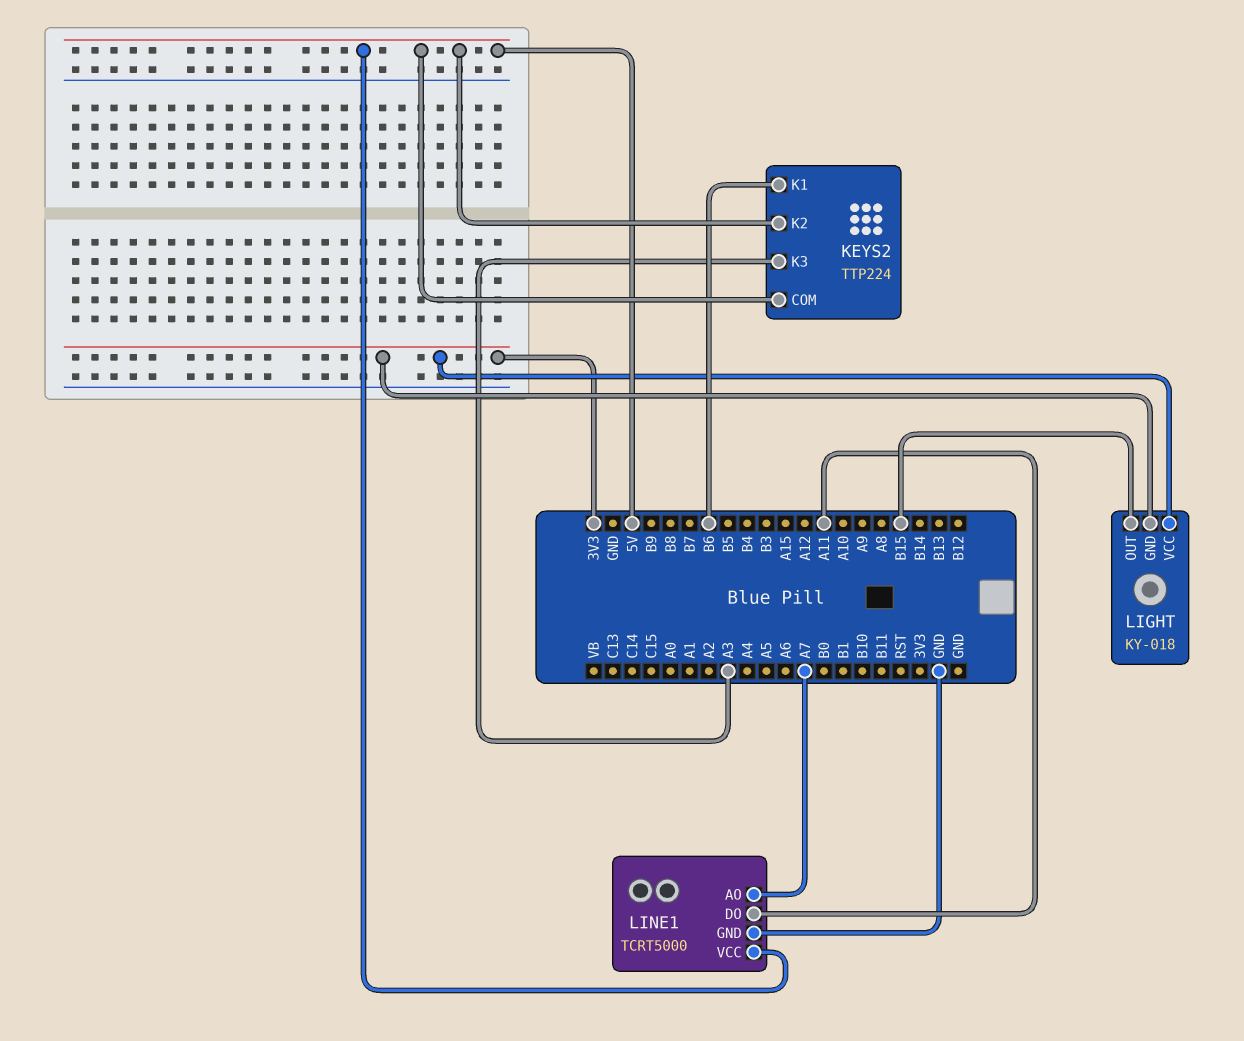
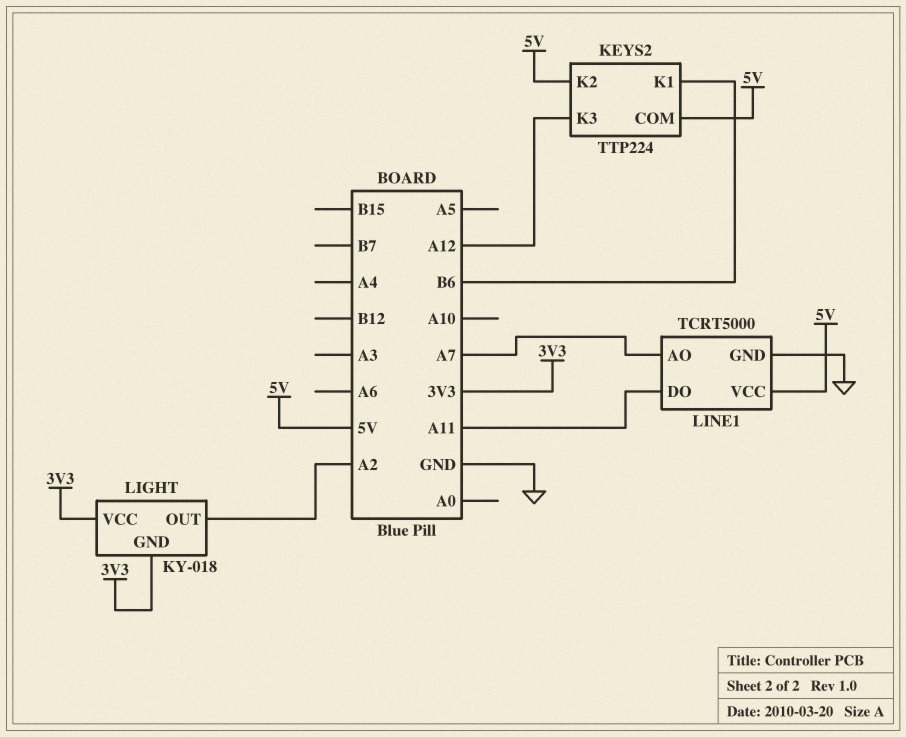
KEYS2 pin K3: A3 -> A12
LIGHT pin OUT: B15 -> A2

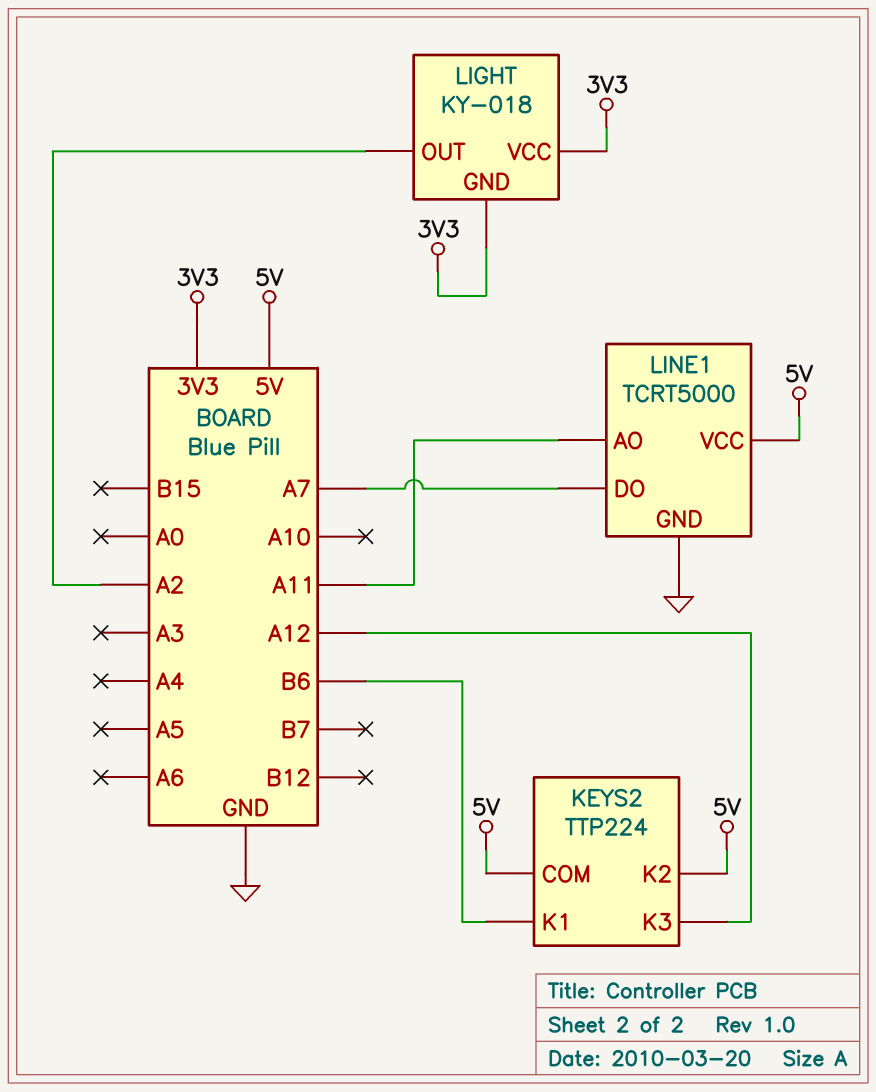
LINE1 pin AO: A7 -> A11
LINE1 pin DO: A11 -> A7

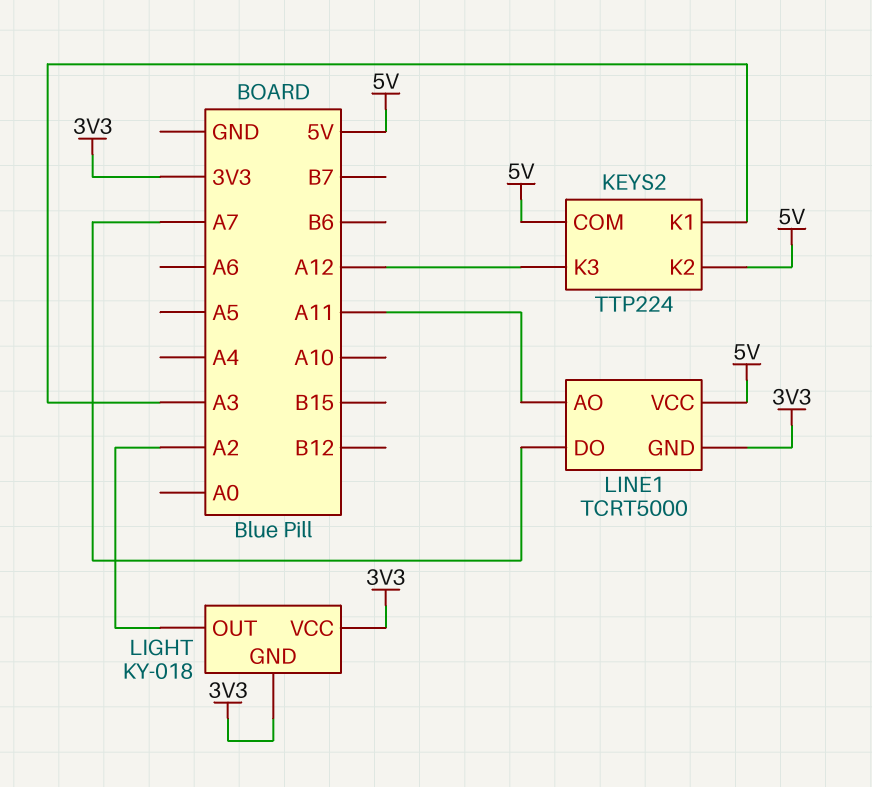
KEYS2 pin K1: B6 -> A3
LINE1 pin GND: GND -> 3V3

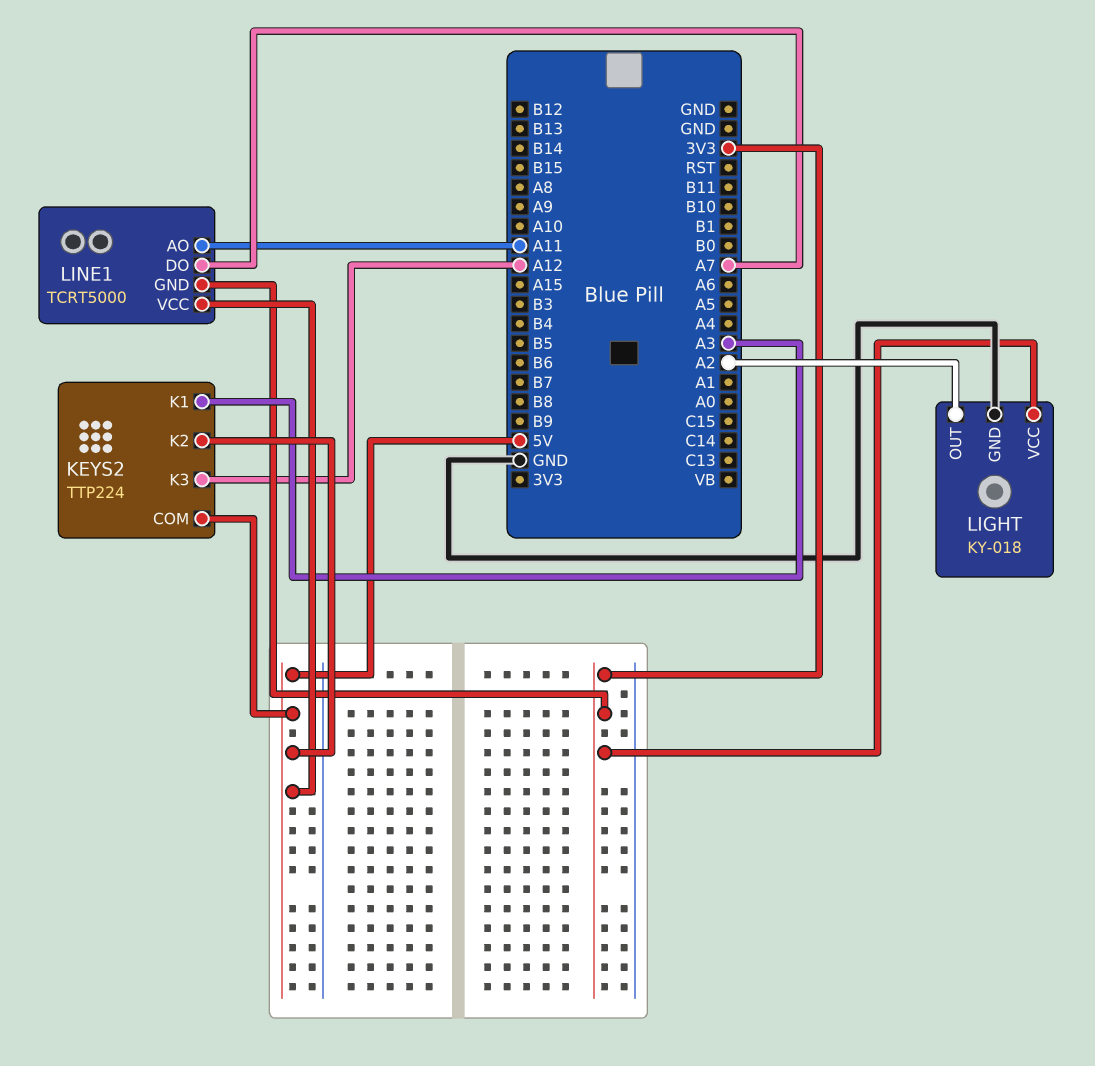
LIGHT pin GND: 3V3 -> GND

